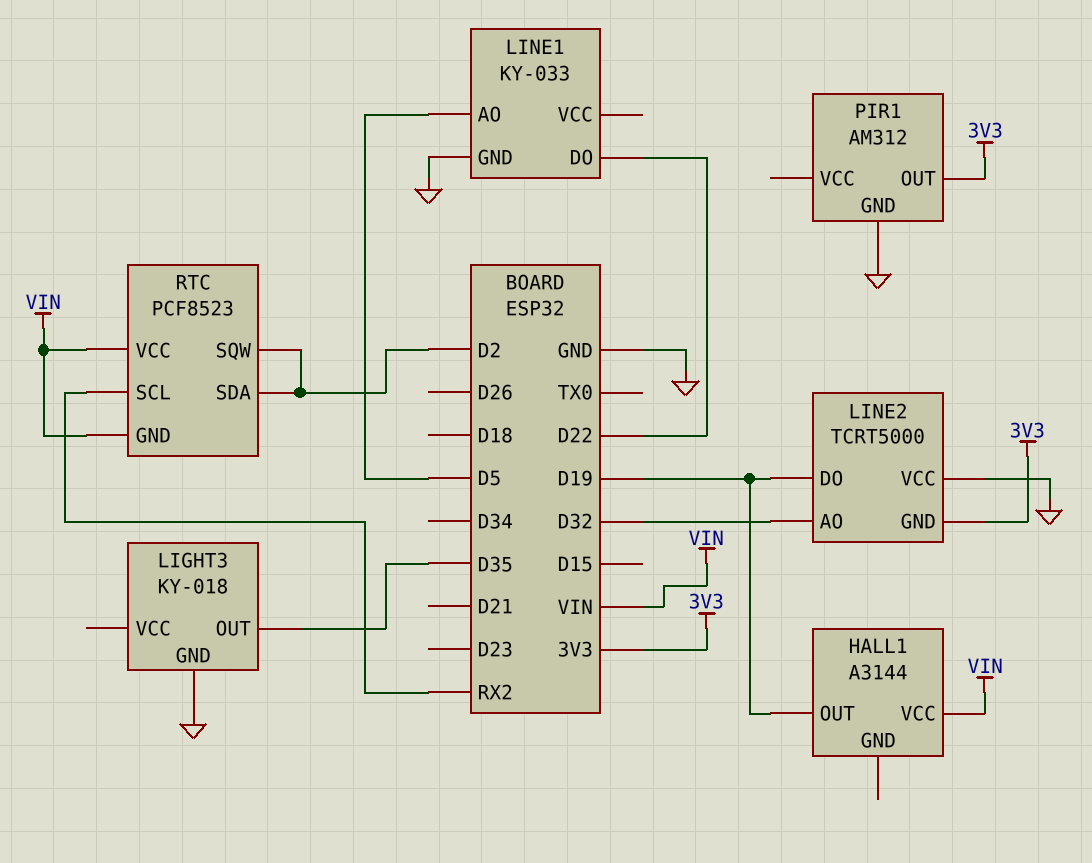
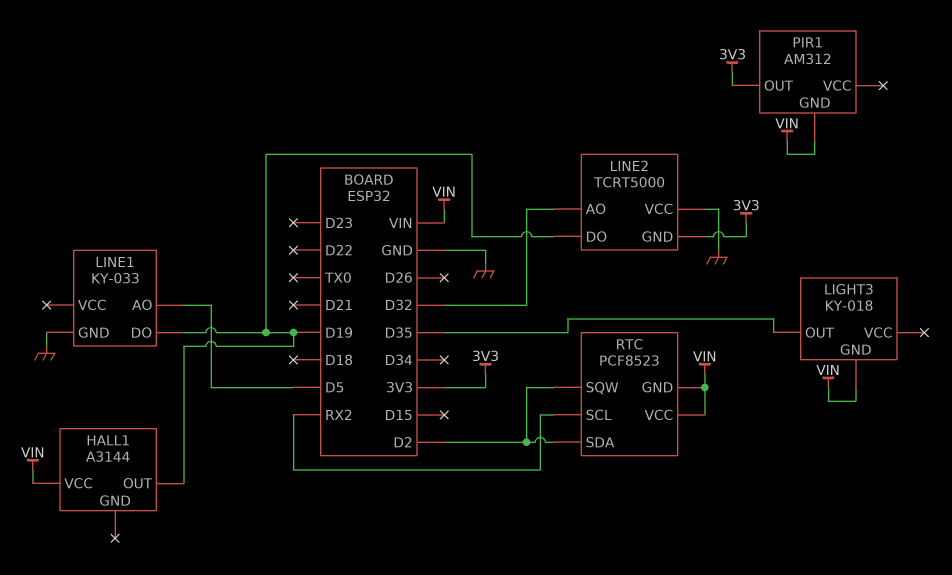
LIGHT3 pin GND: GND -> VIN
LINE1 pin DO: D22 -> D19
PIR1 pin GND: GND -> VIN

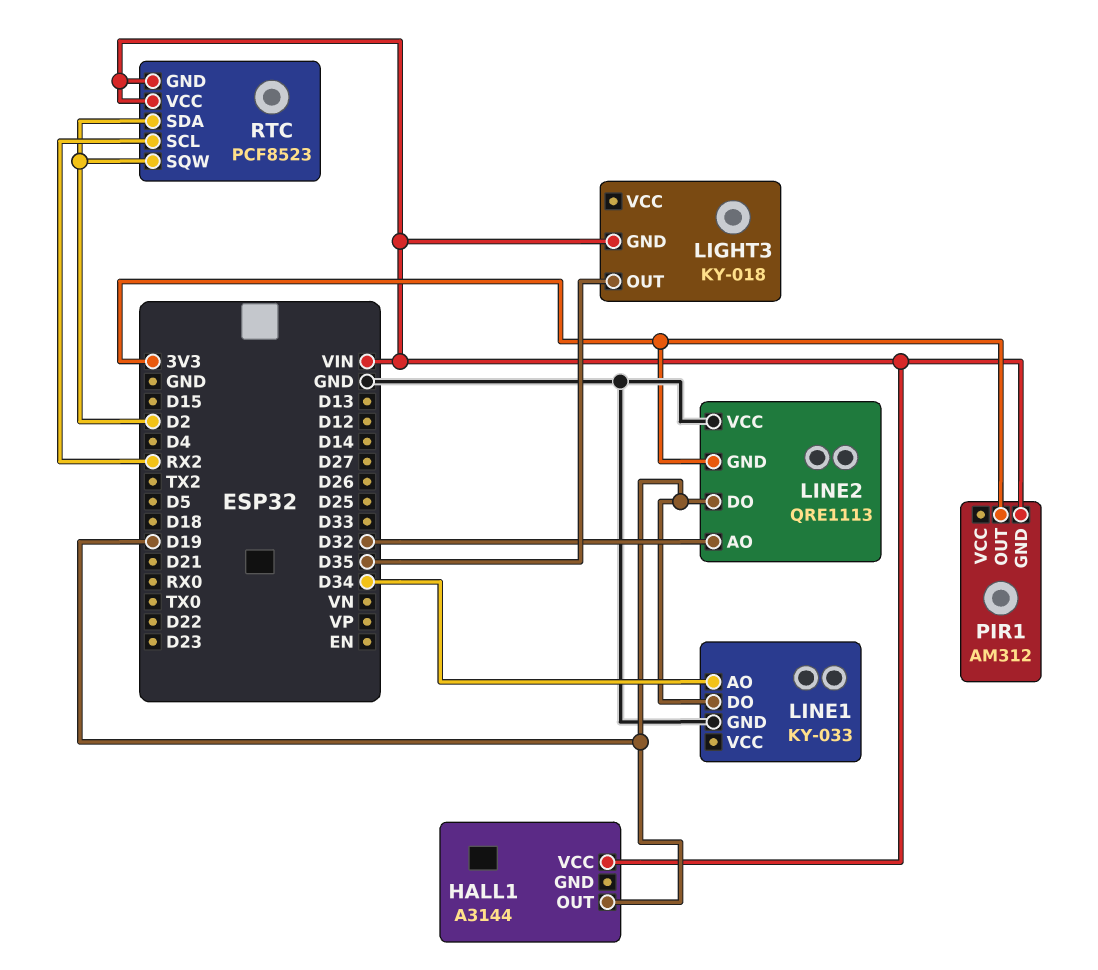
LINE1 pin AO: D5 -> D34
LINE2: TCRT5000 -> QRE1113

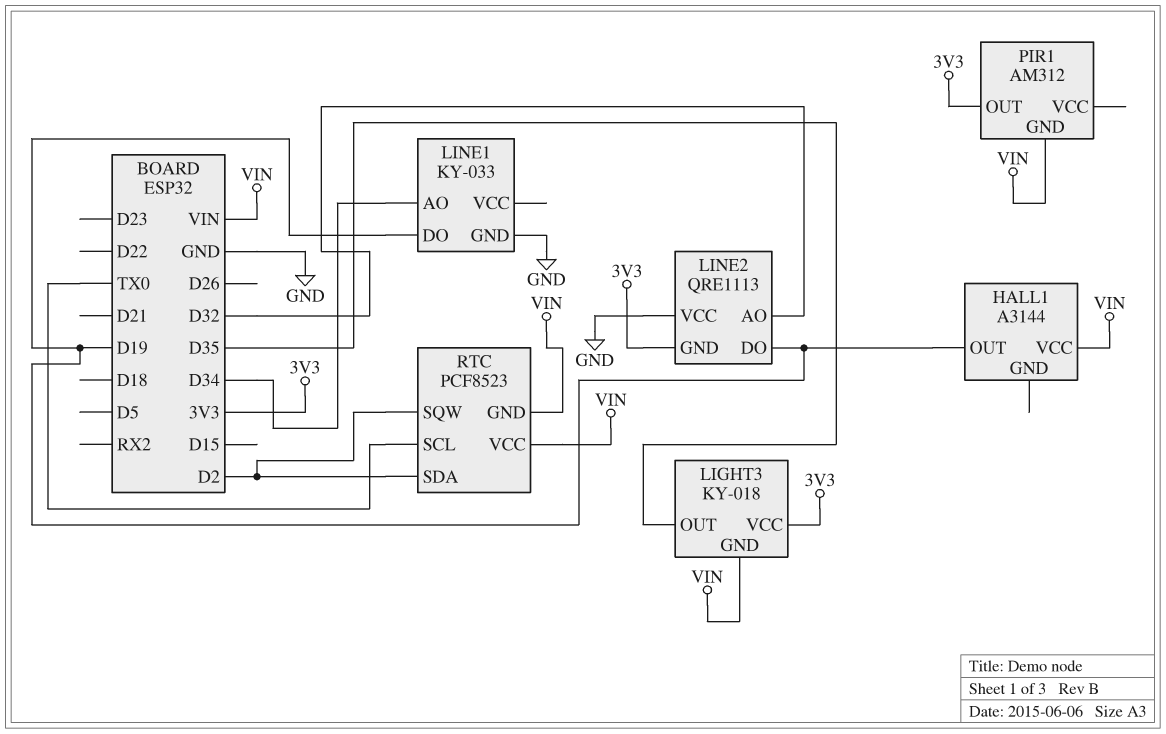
LIGHT3 pin VCC: none -> 3V3
RTC pin SCL: RX2 -> TX0

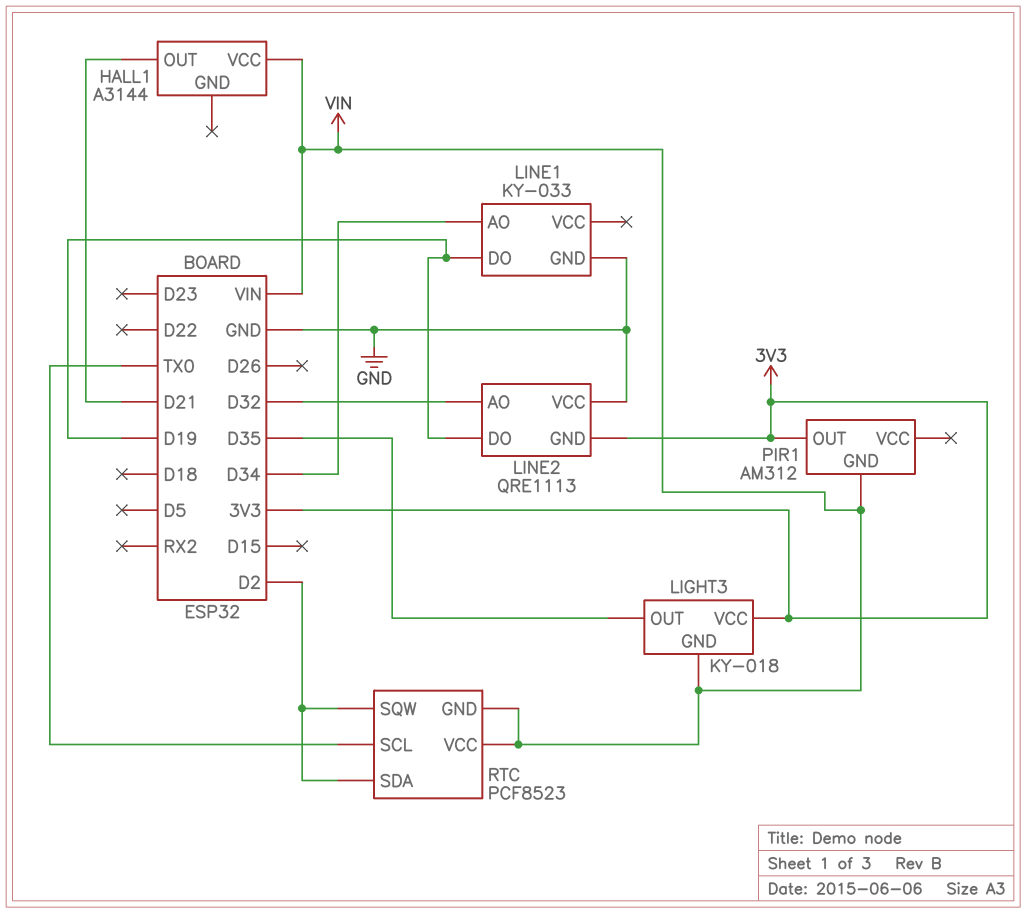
HALL1 pin OUT: D19 -> D21

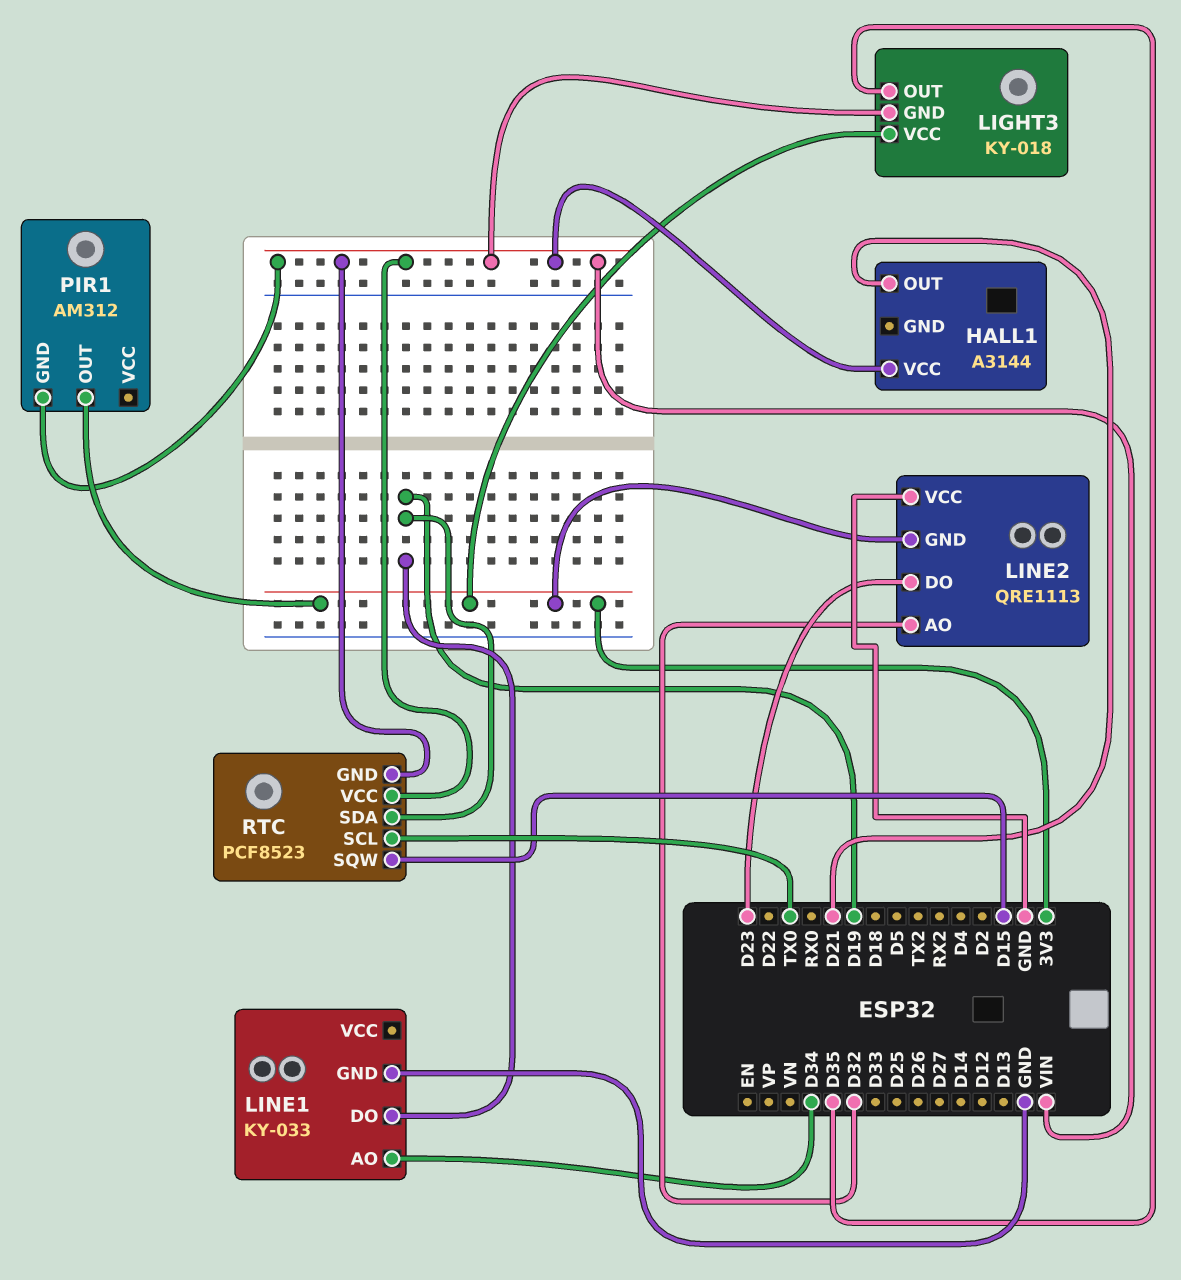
LINE2 pin DO: D19 -> D23
RTC pin SDA: D2 -> D19
RTC pin SQW: D2 -> D15

